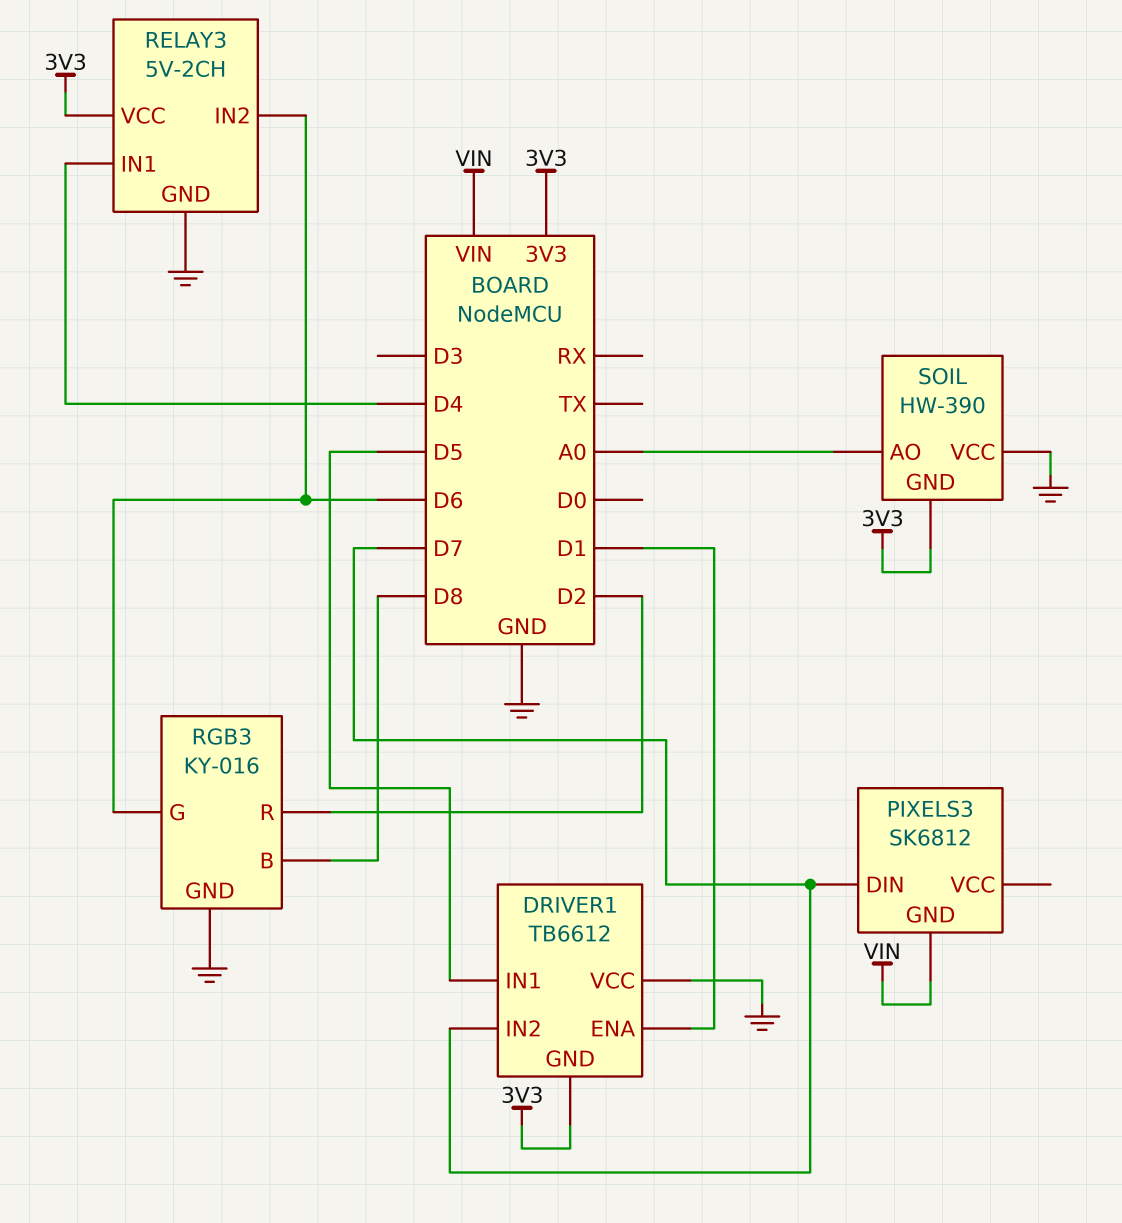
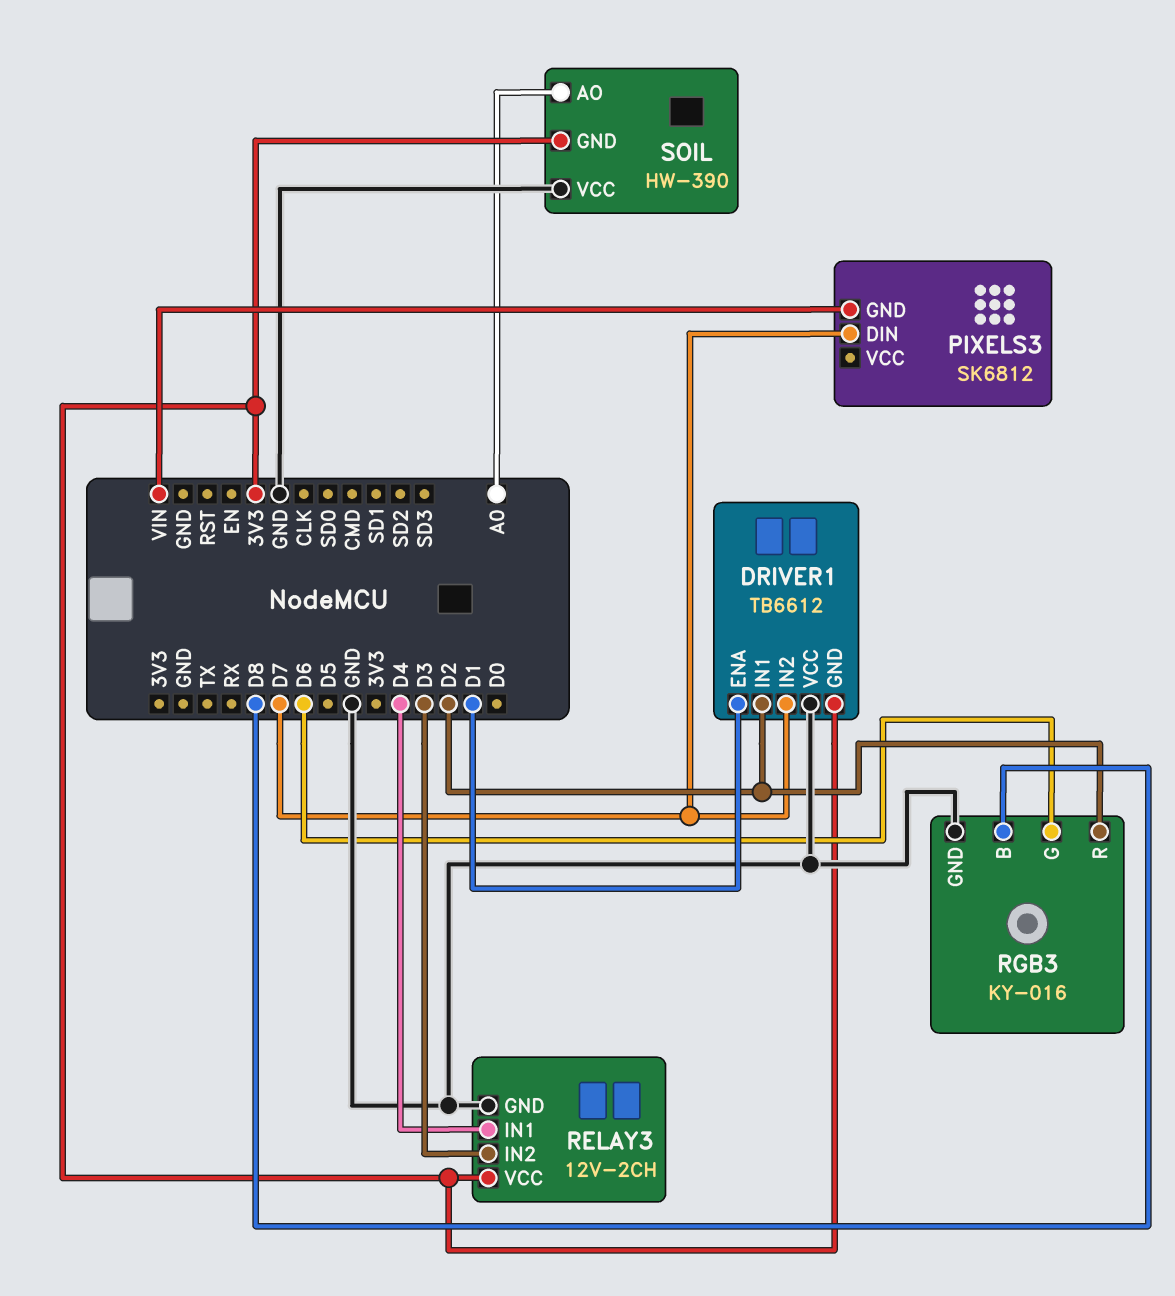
DRIVER1 pin IN1: D5 -> D2
RELAY3: 5V-2CH -> 12V-2CH
RELAY3 pin IN2: D6 -> D3

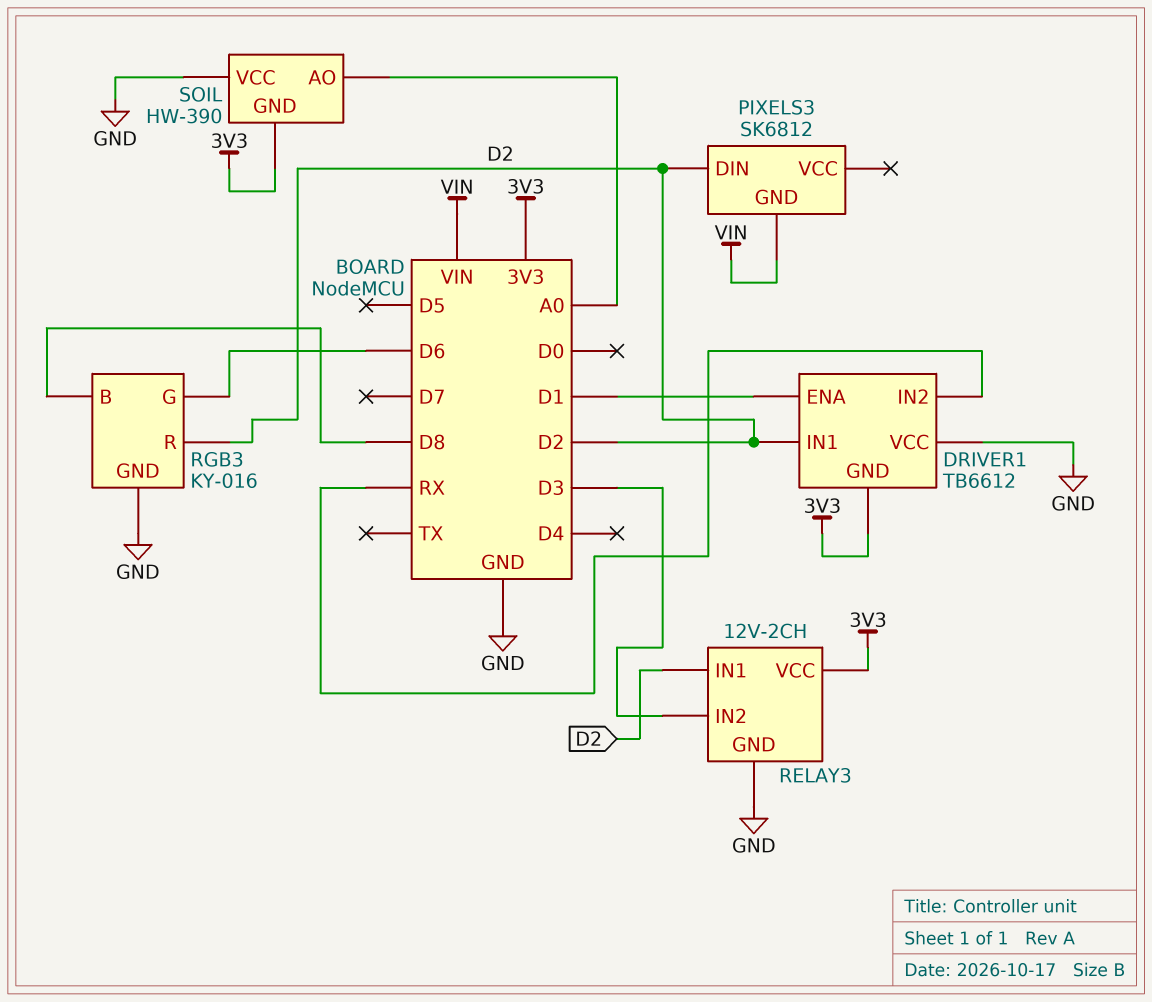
DRIVER1 pin IN2: D7 -> RX
PIXELS3 pin DIN: D7 -> D2
RELAY3 pin IN1: D4 -> D2

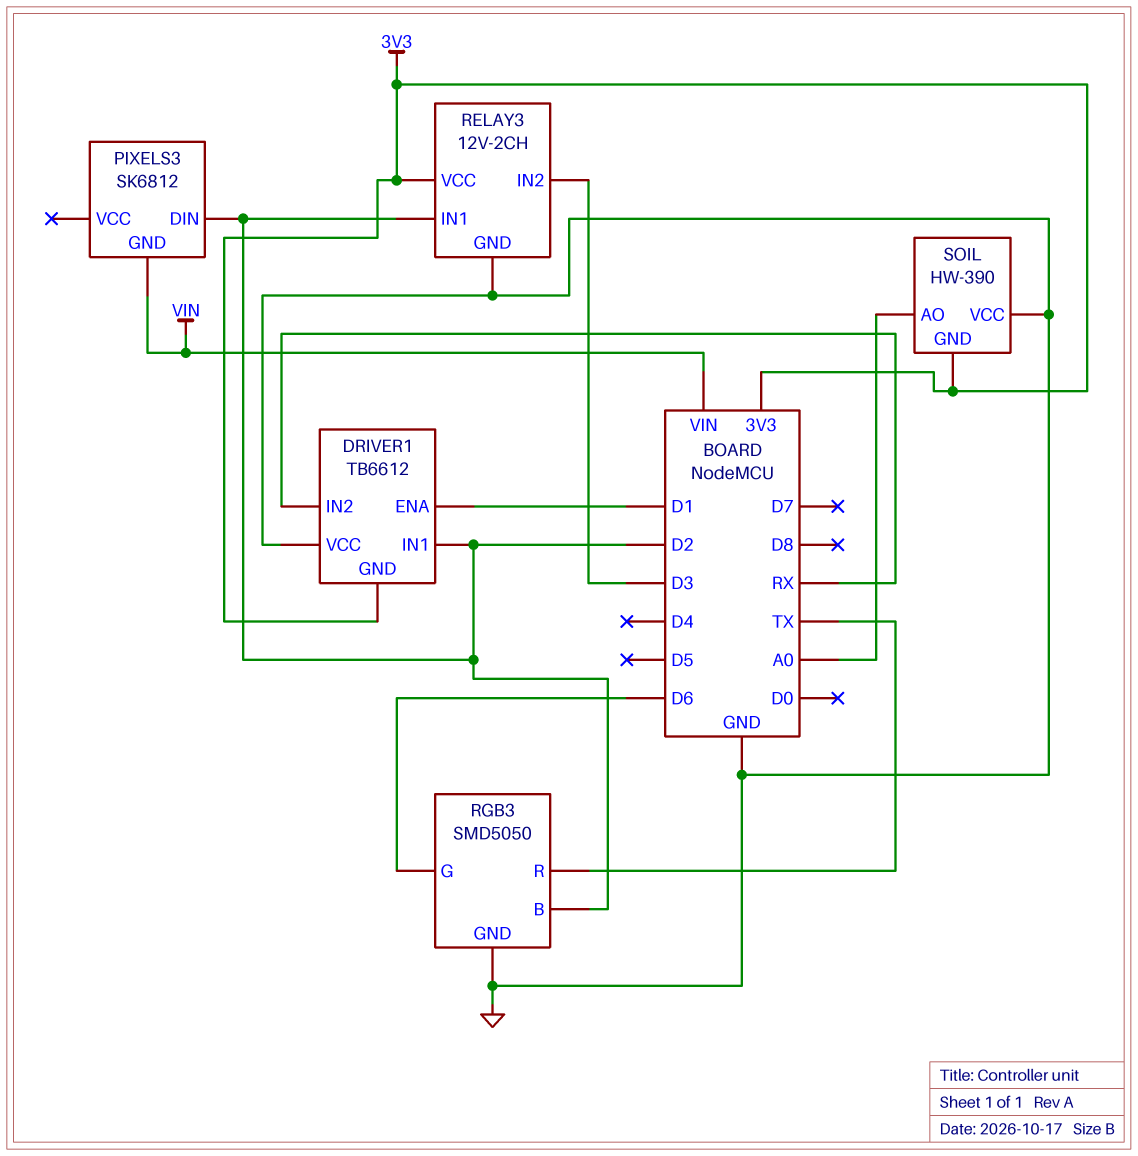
RGB3: KY-016 -> SMD5050
RGB3 pin B: D8 -> D2
RGB3 pin R: D2 -> TX

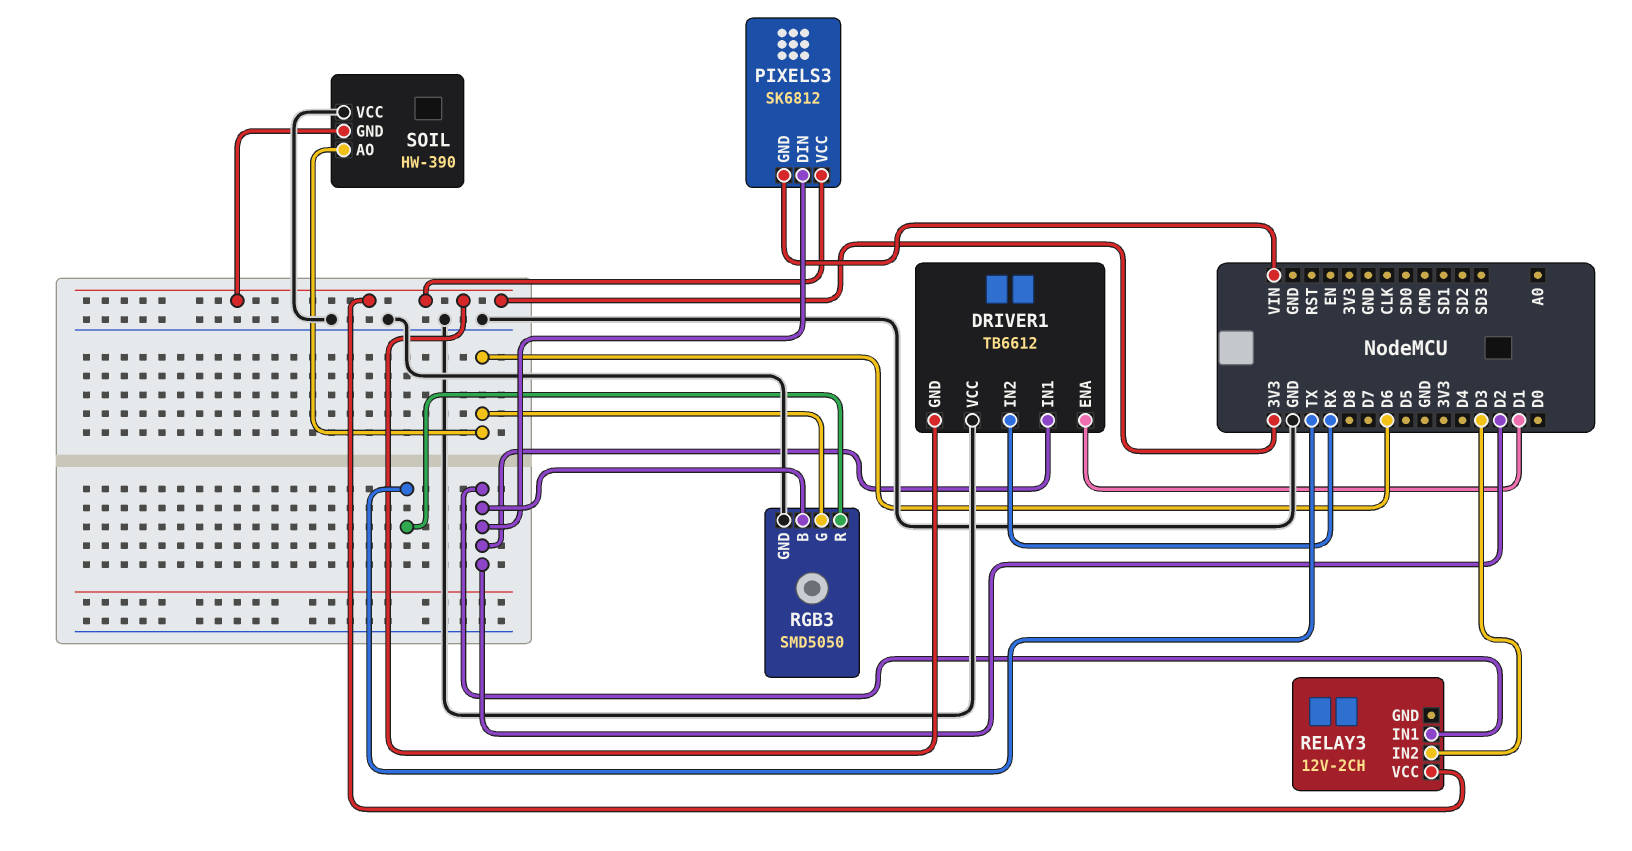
PIXELS3 pin VCC: none -> 3V3
RELAY3 pin GND: GND -> none
SOIL pin AO: A0 -> D6

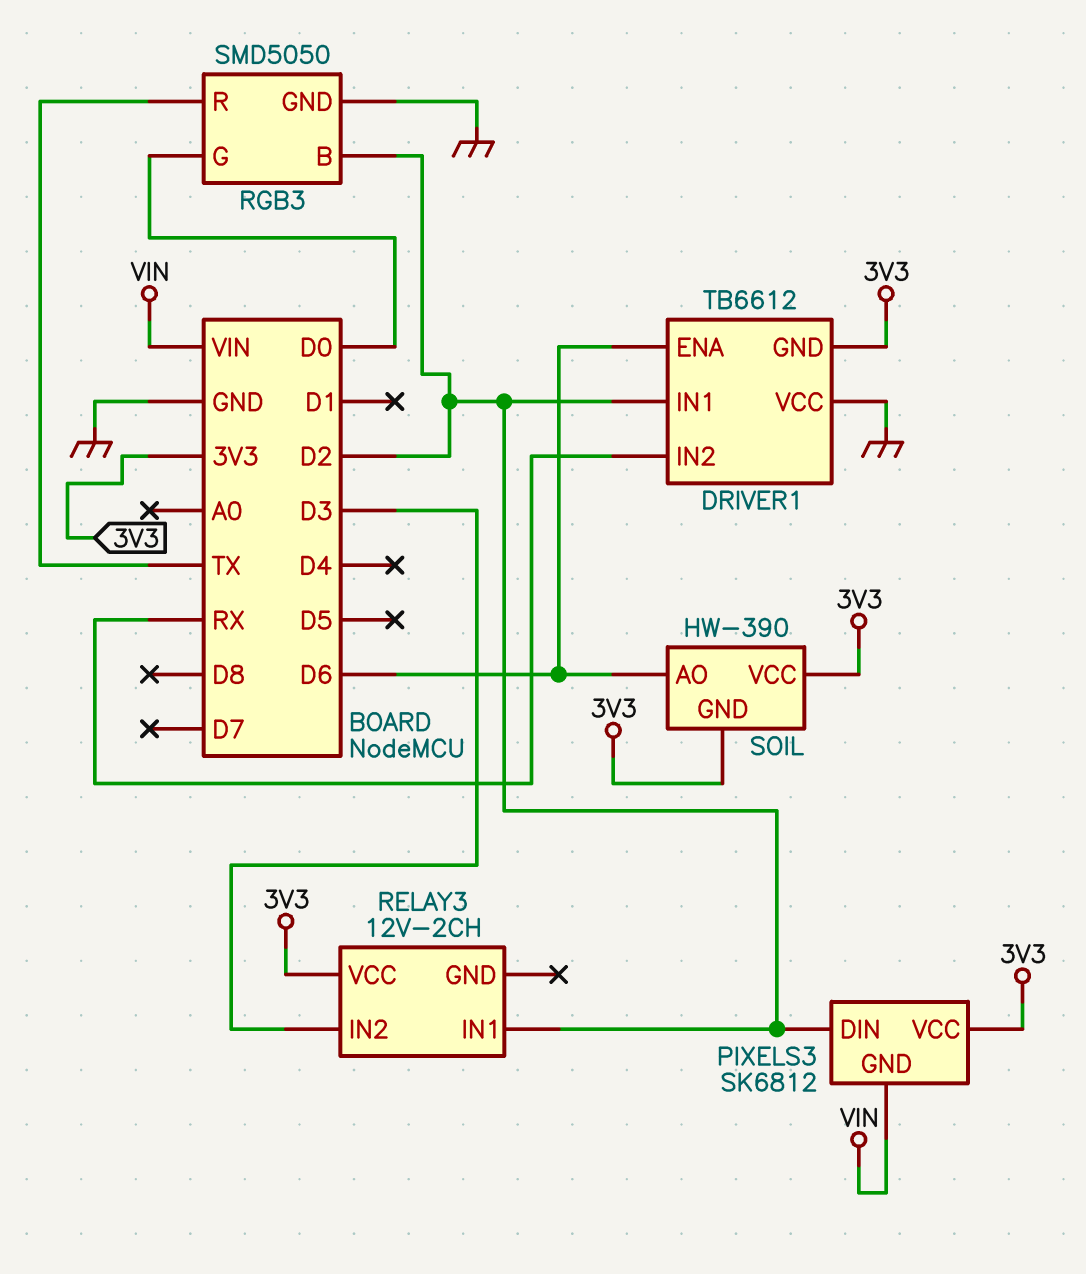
DRIVER1 pin ENA: D1 -> D6
RGB3 pin G: D6 -> D0
SOIL pin VCC: GND -> 3V3

